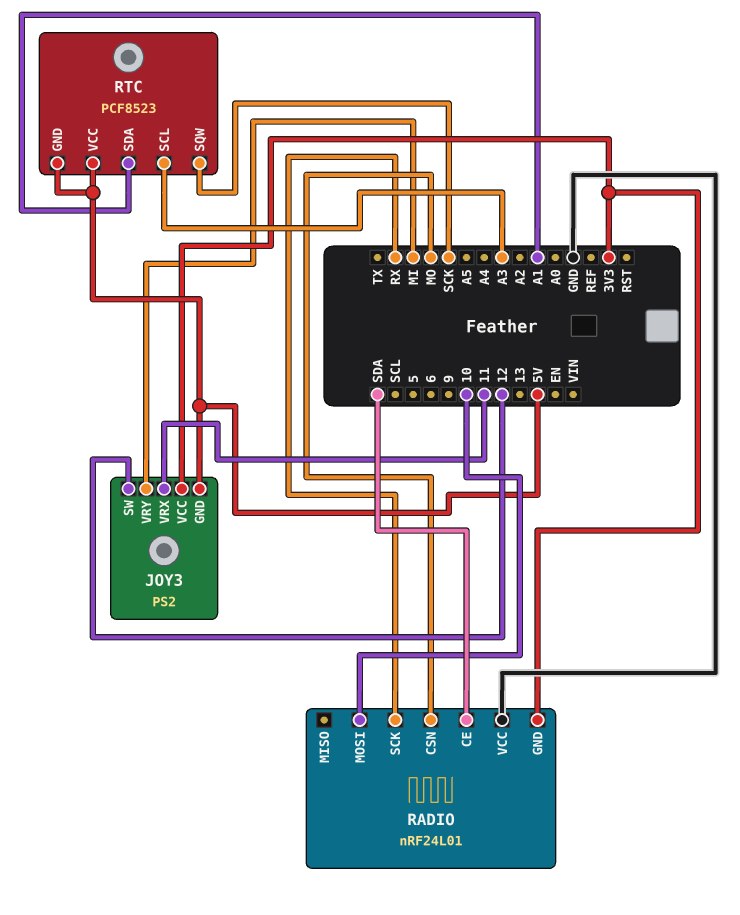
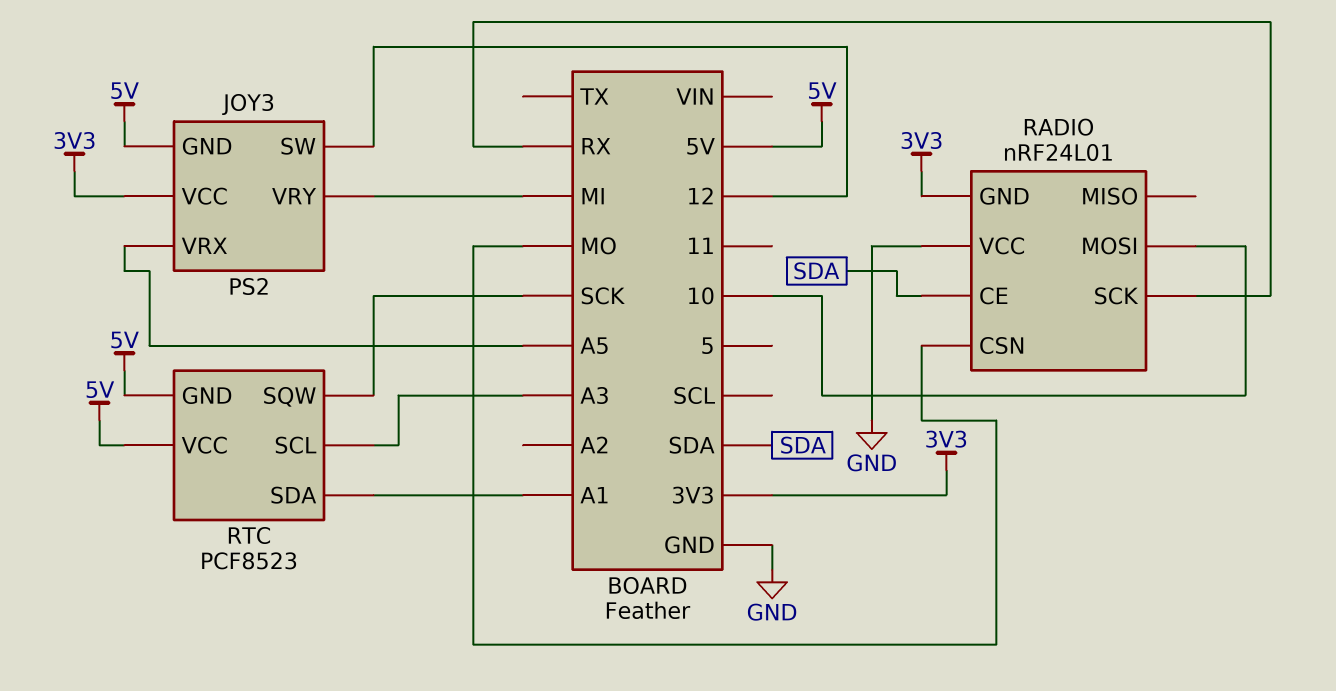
JOY3 pin VRX: 11 -> A5

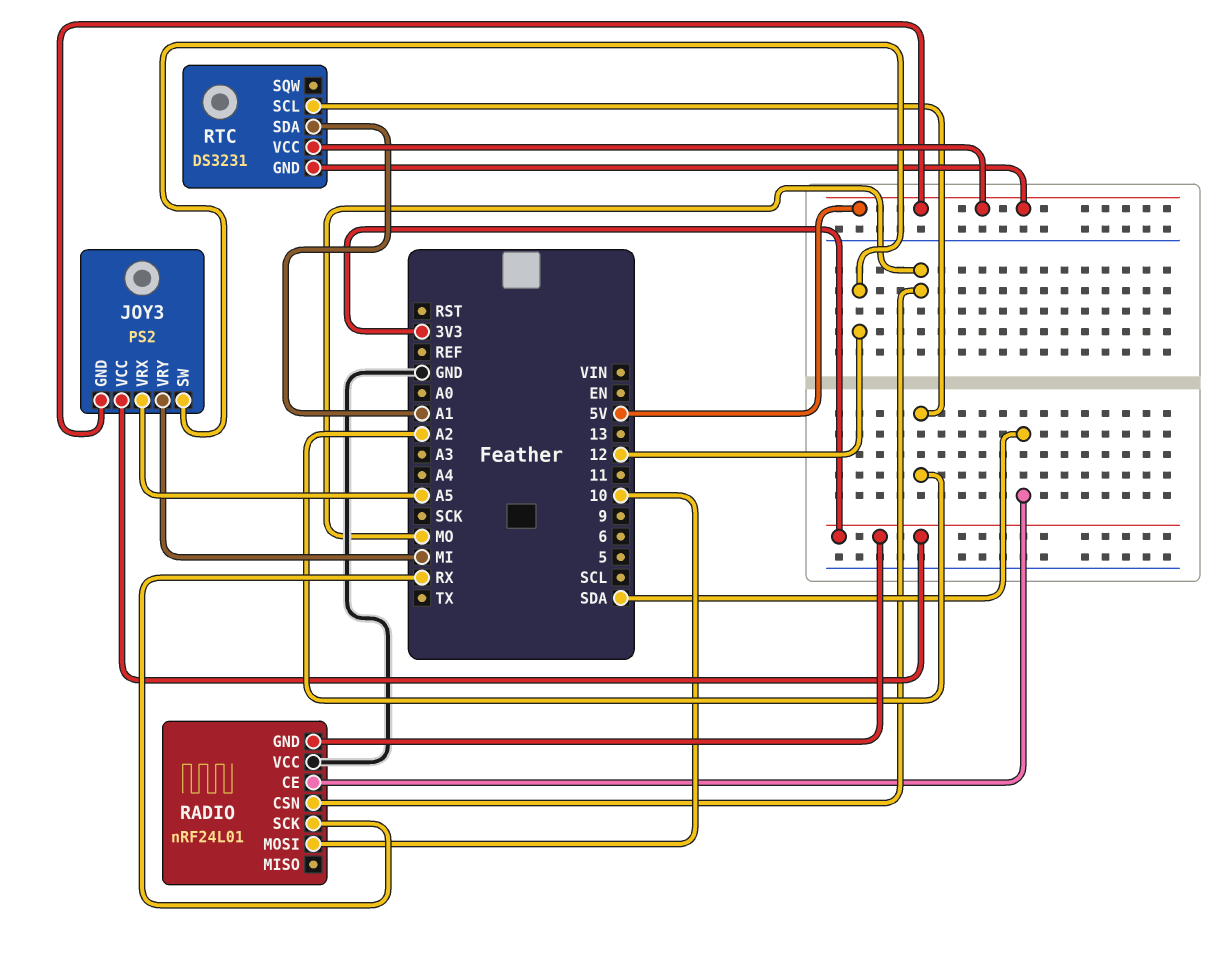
RTC: PCF8523 -> DS3231
RTC pin SCL: A3 -> A2
RTC pin SQW: SCK -> none

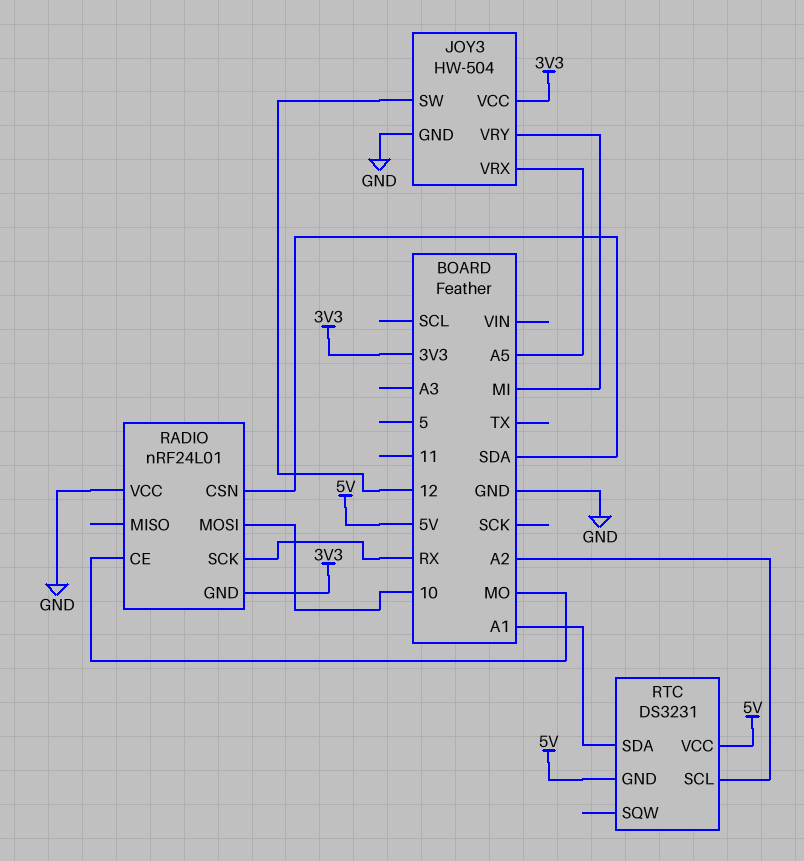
JOY3: PS2 -> HW-504
JOY3 pin GND: 5V -> GND
RADIO pin CE: SDA -> MO
RADIO pin CSN: MO -> SDA

